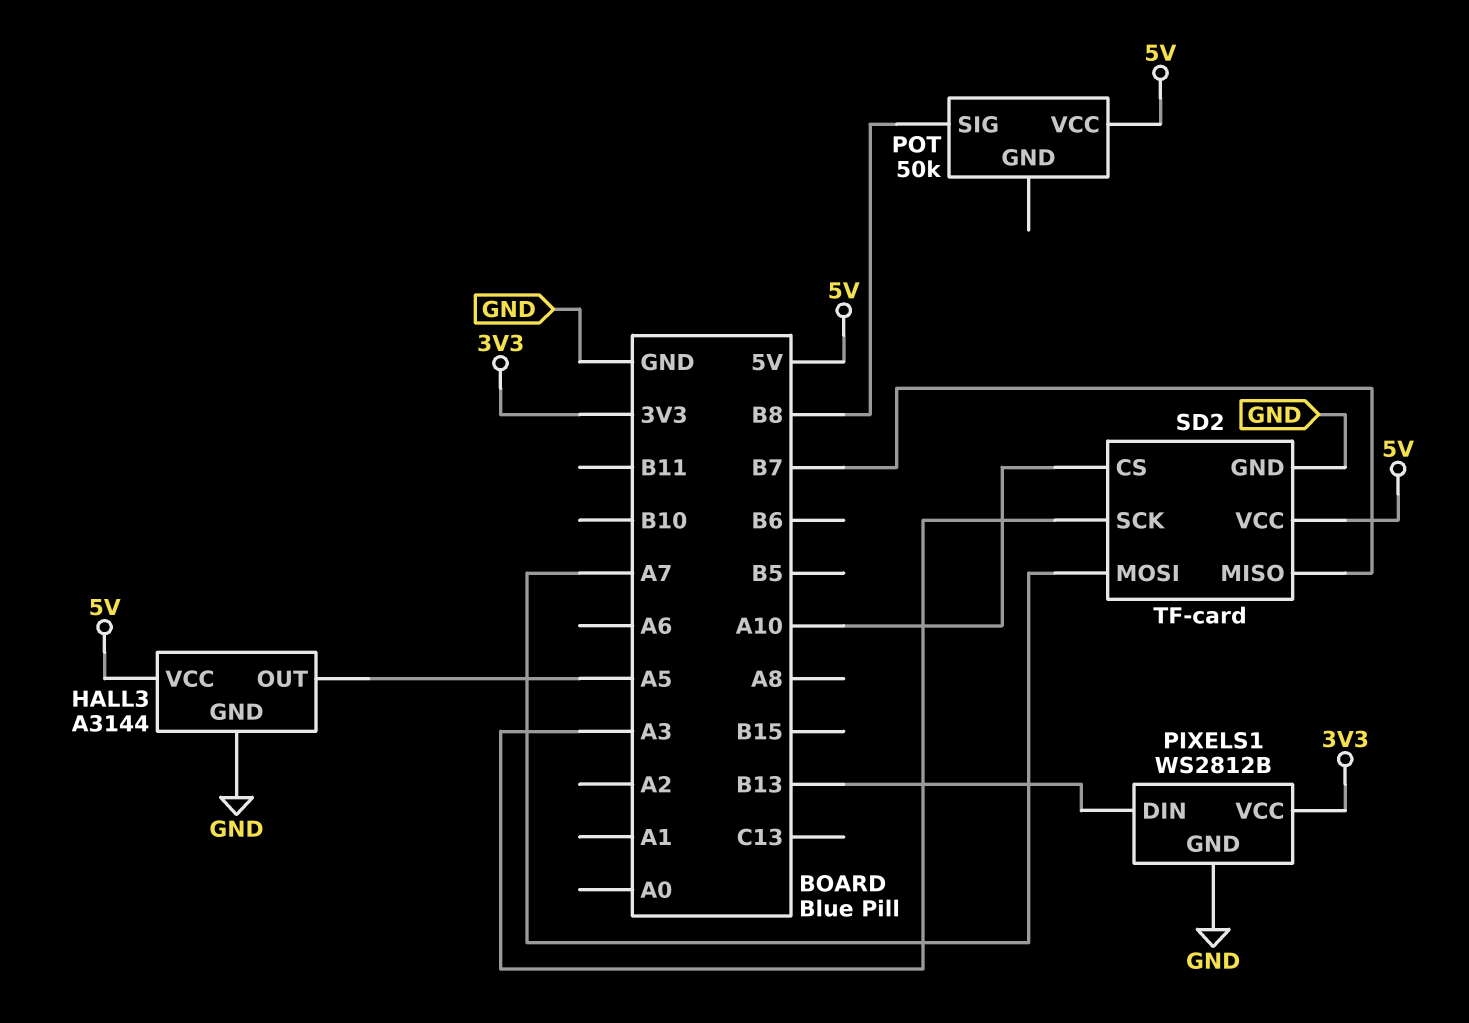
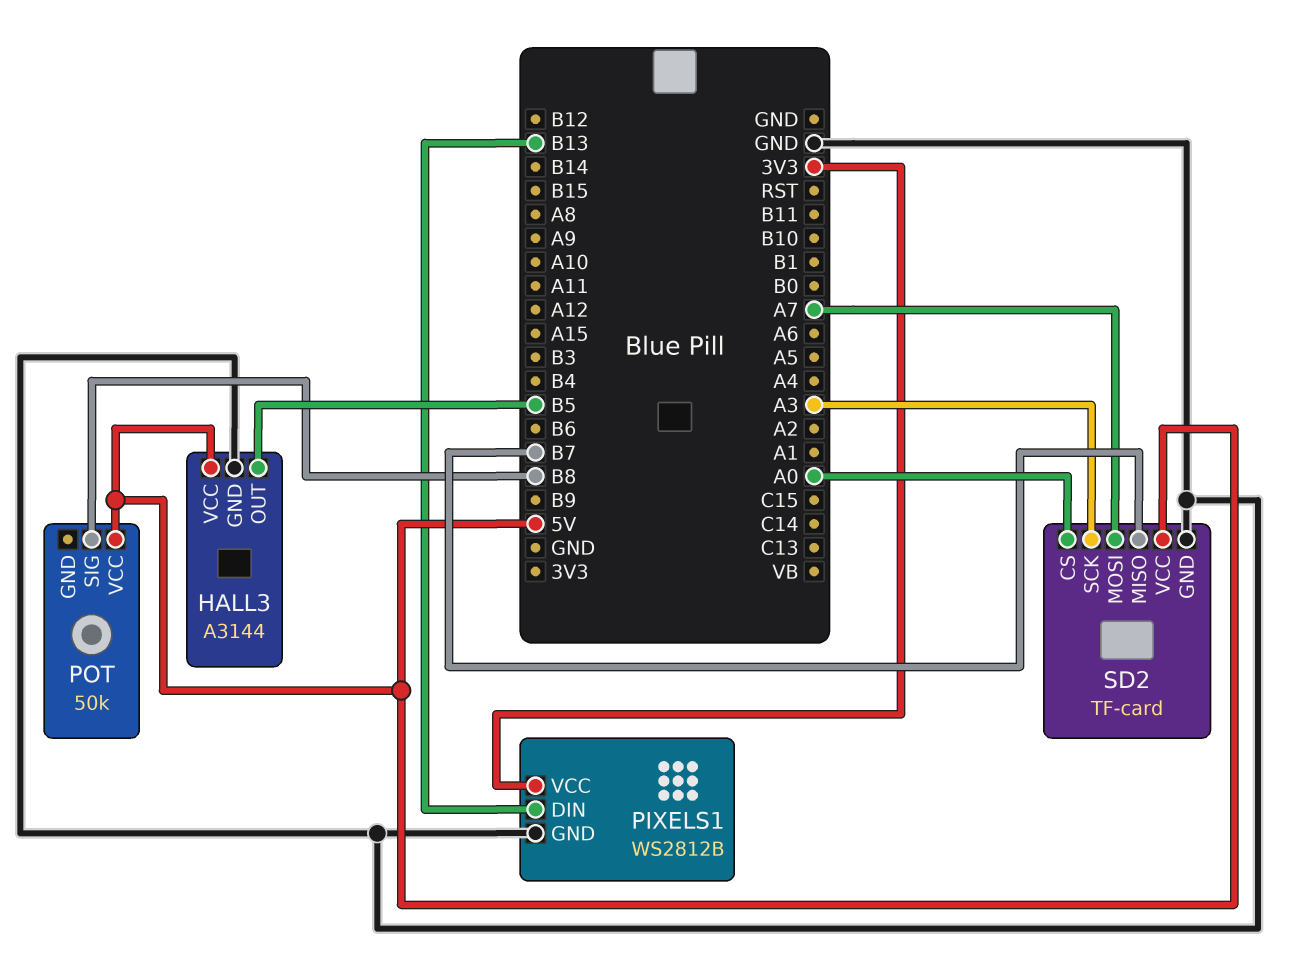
HALL3 pin OUT: A5 -> B5
SD2 pin CS: A10 -> A0

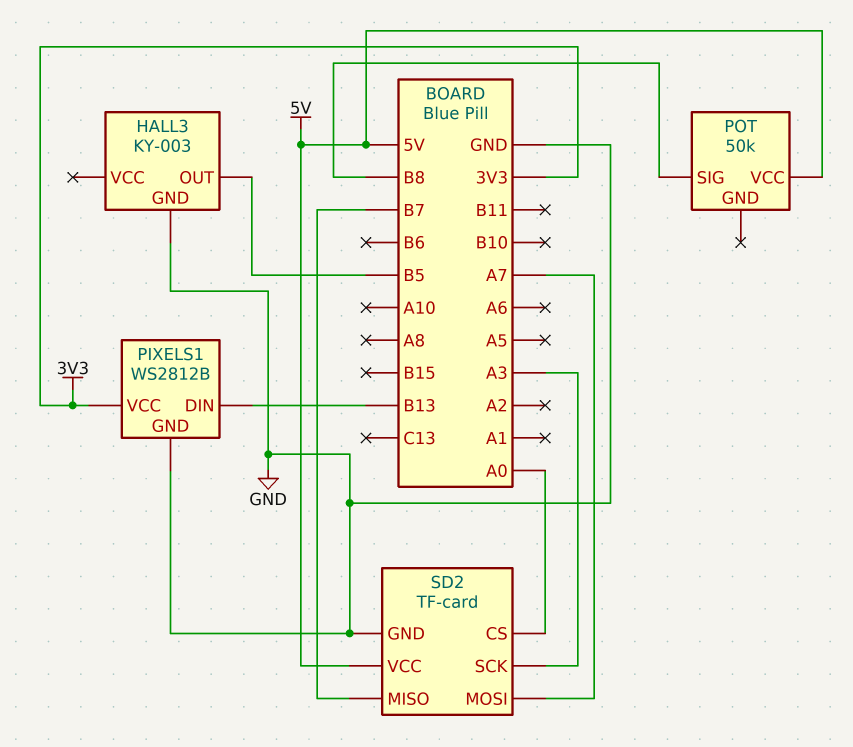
HALL3: A3144 -> KY-003
HALL3 pin VCC: 5V -> none

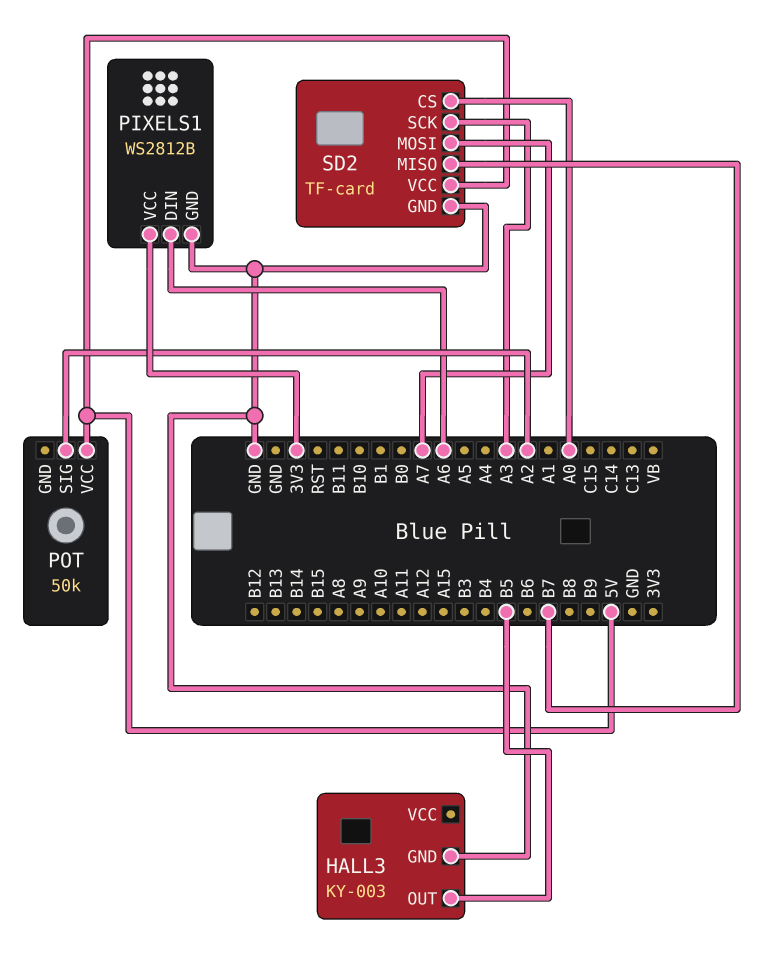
PIXELS1 pin DIN: B13 -> A6
POT pin SIG: B8 -> A2

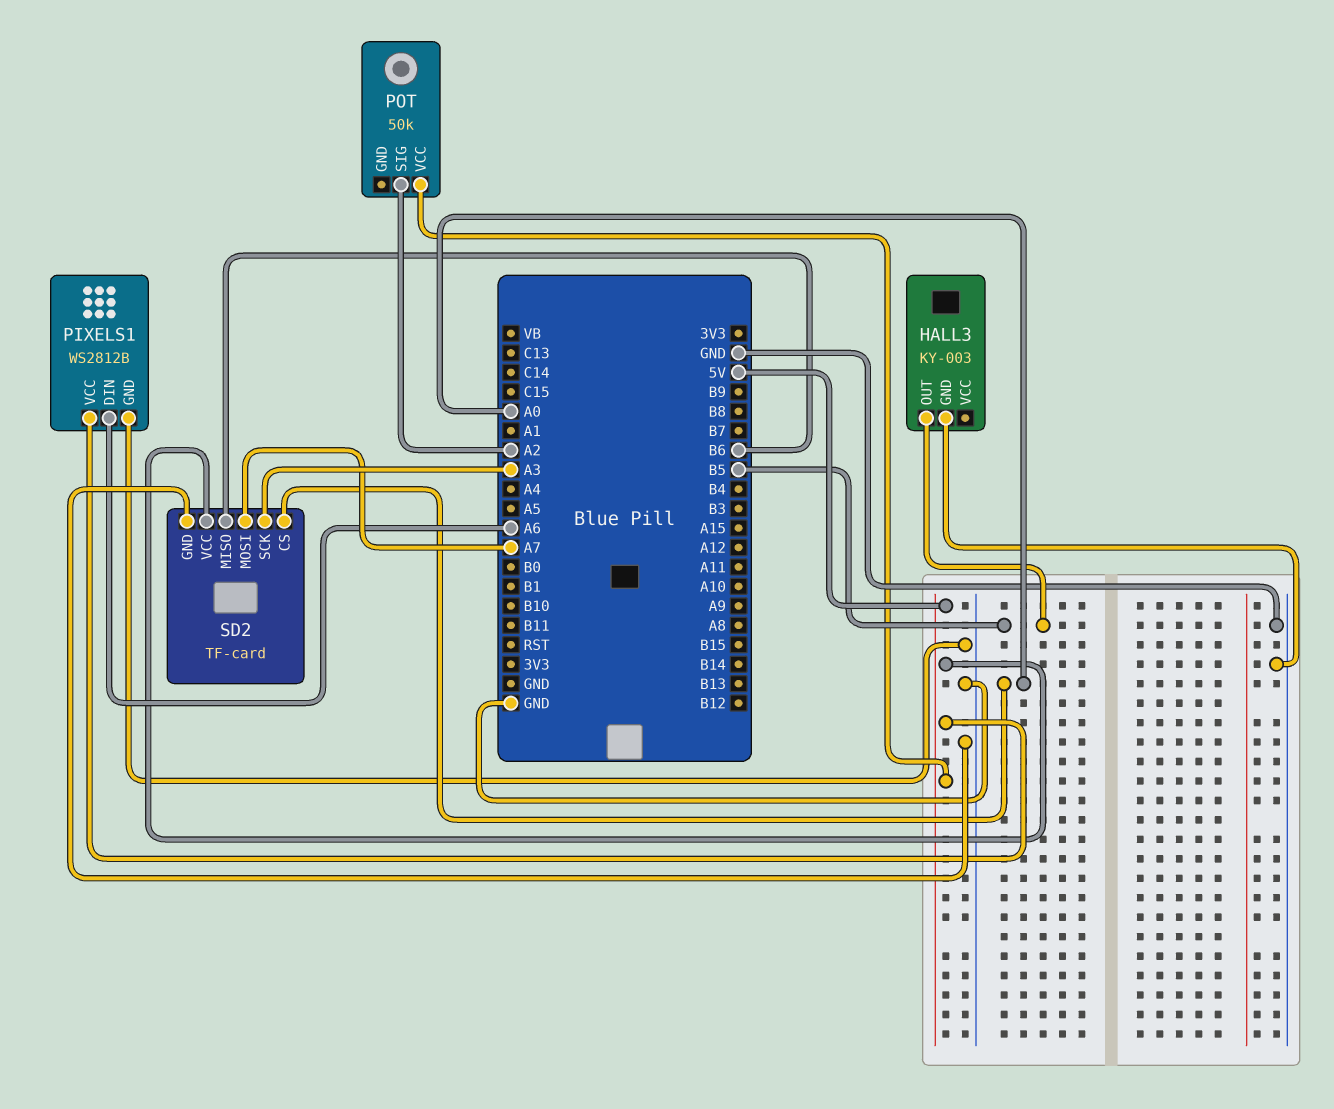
PIXELS1 pin VCC: 3V3 -> 5V
SD2 pin MISO: B7 -> B6

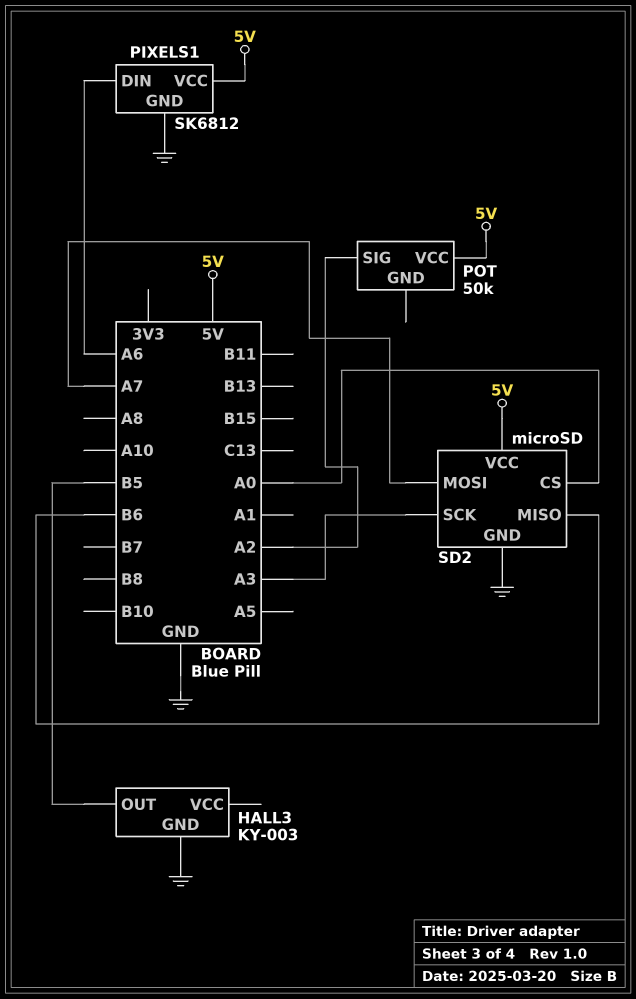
PIXELS1: WS2812B -> SK6812
SD2: TF-card -> microSD

